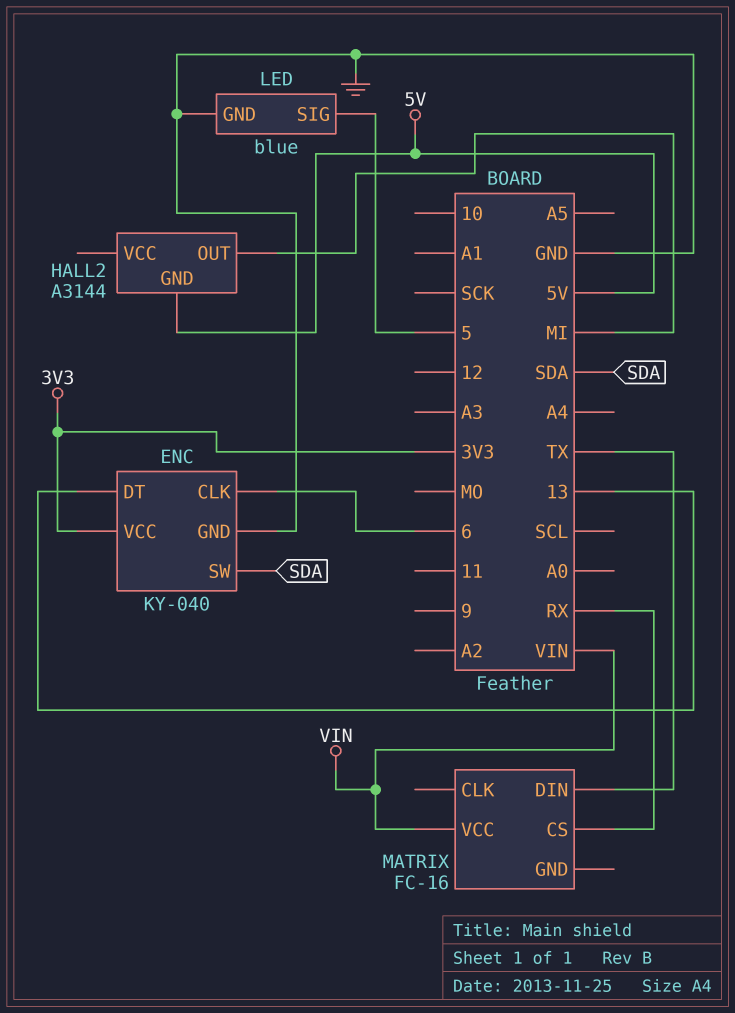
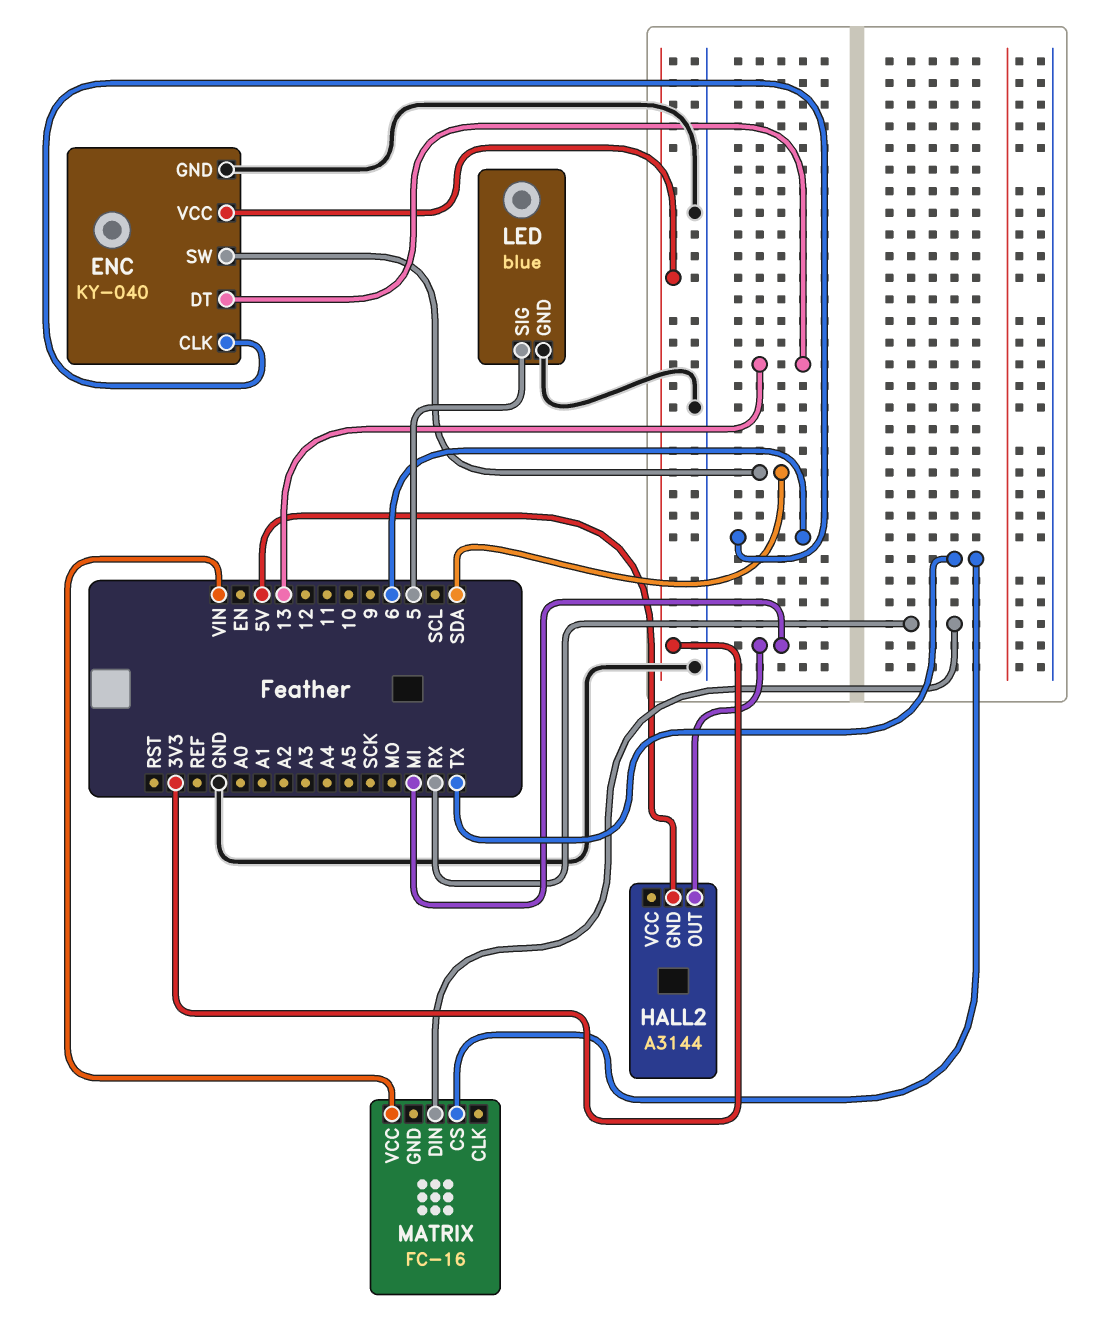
MATRIX pin CS: RX -> TX
MATRIX pin DIN: TX -> RX

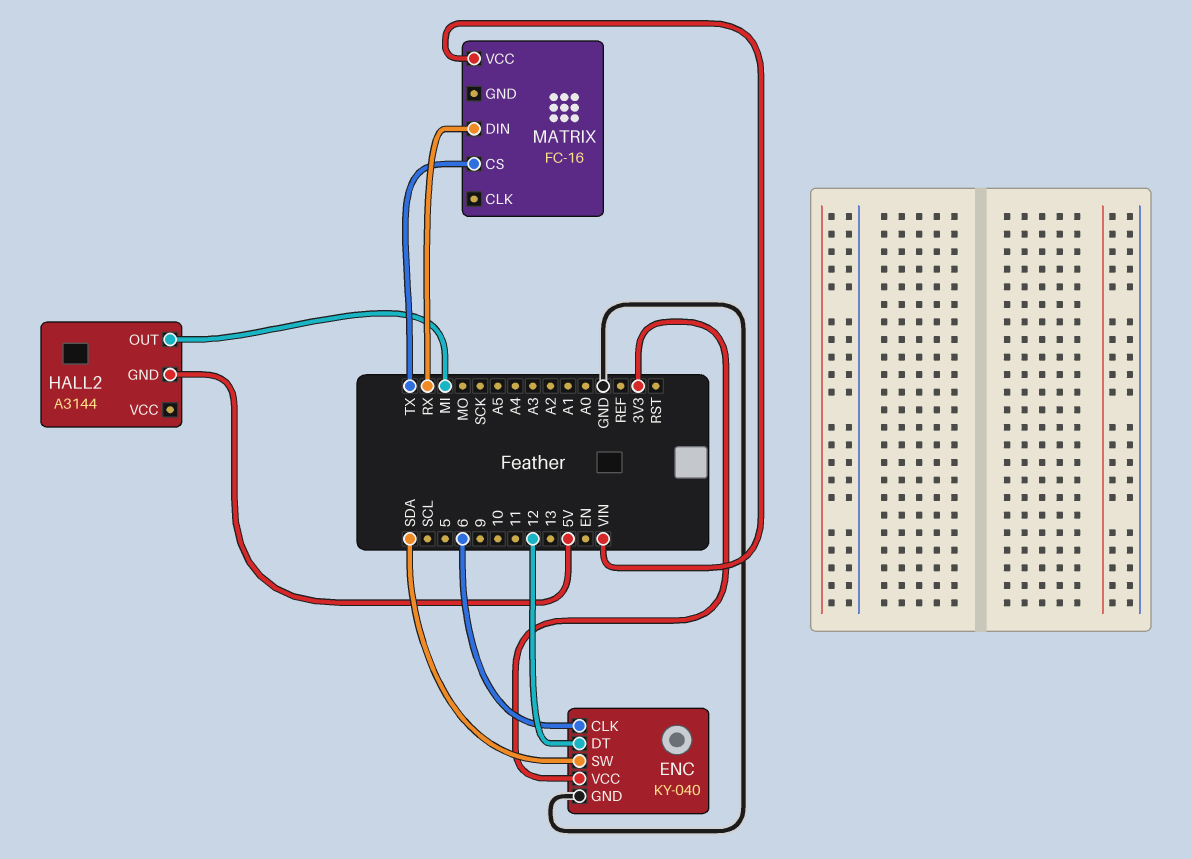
ENC pin DT: 13 -> 12
LED: blue -> none
LED pin GND: GND -> none
LED pin SIG: 5 -> none

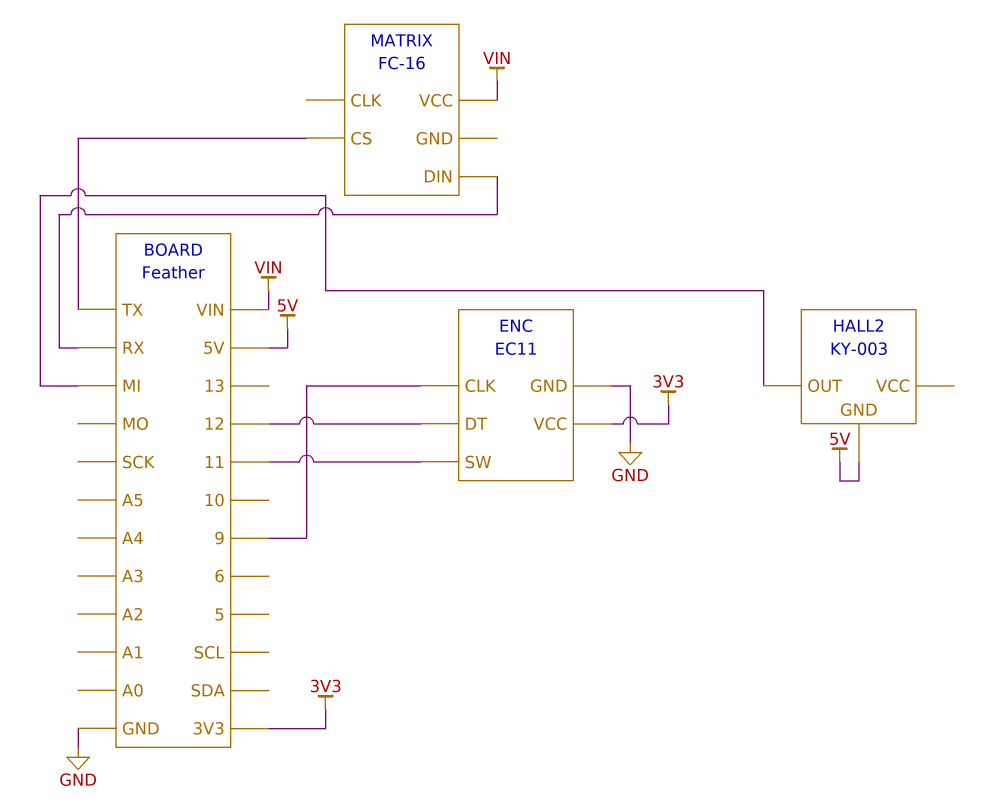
ENC: KY-040 -> EC11
ENC pin CLK: 6 -> 9
ENC pin SW: SDA -> 11
HALL2: A3144 -> KY-003

